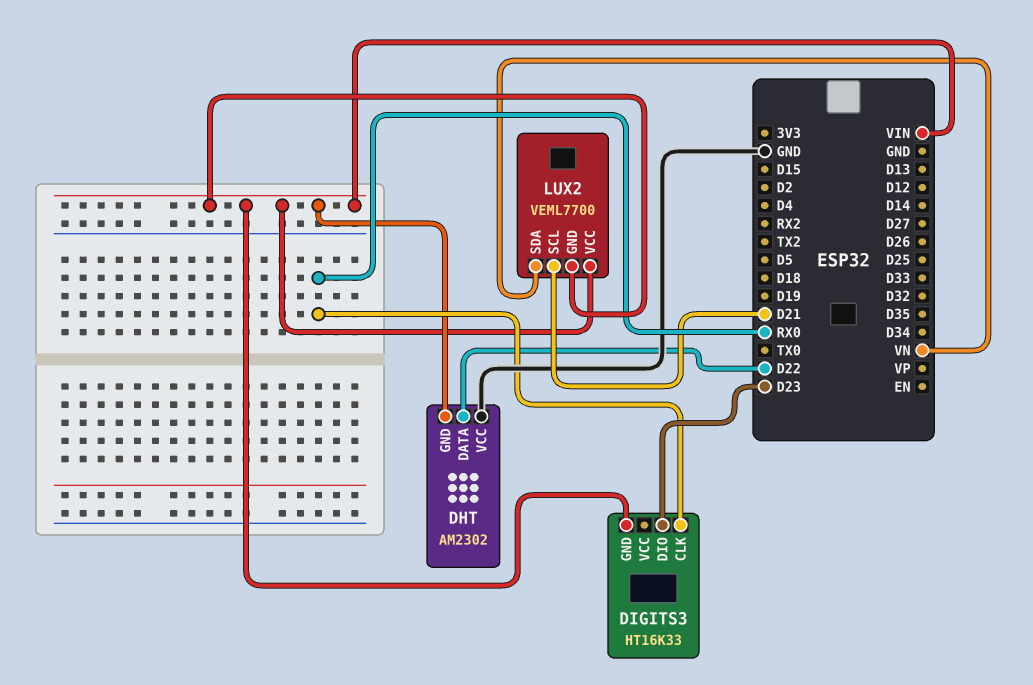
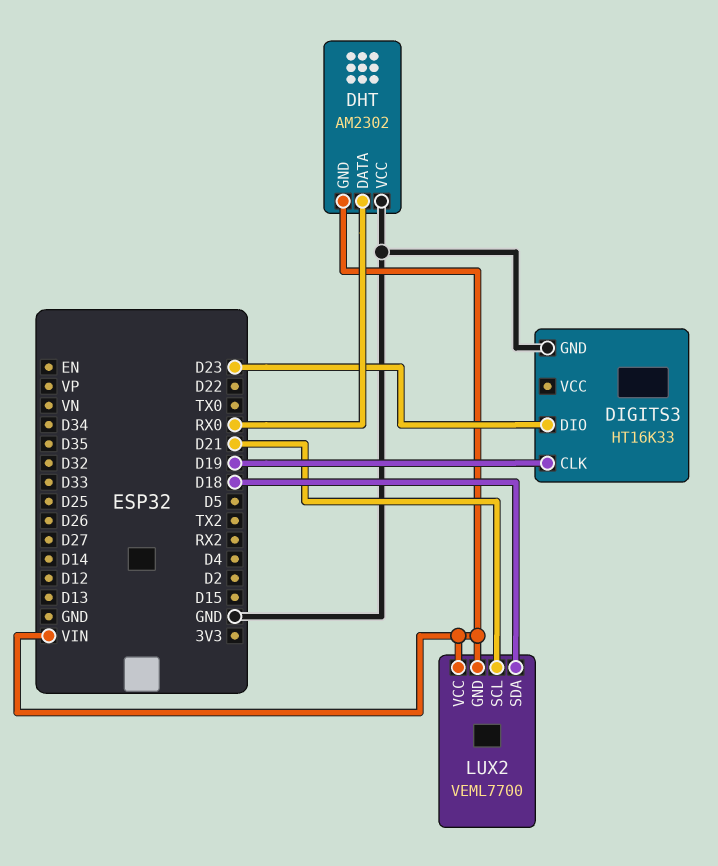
DHT pin DATA: D22 -> RX0
DIGITS3 pin CLK: RX0 -> D19
DIGITS3 pin GND: VIN -> GND
LUX2 pin SDA: VN -> D18

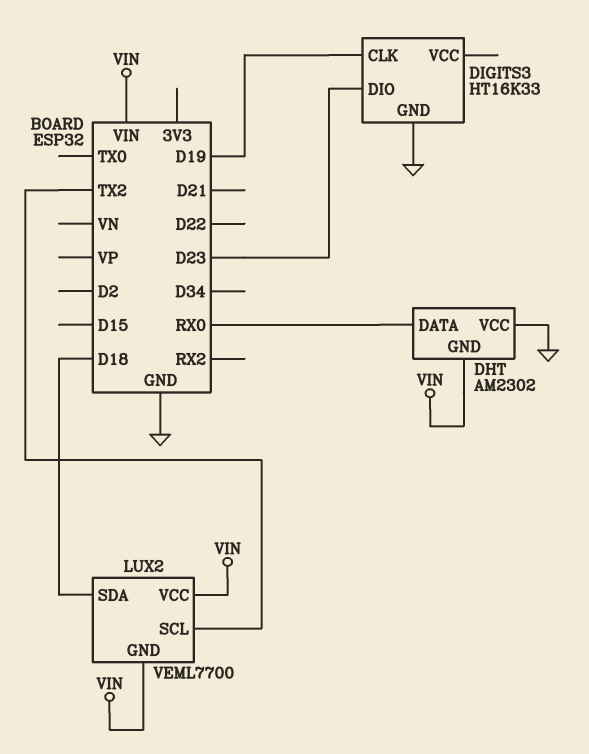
LUX2 pin SCL: D21 -> TX2

